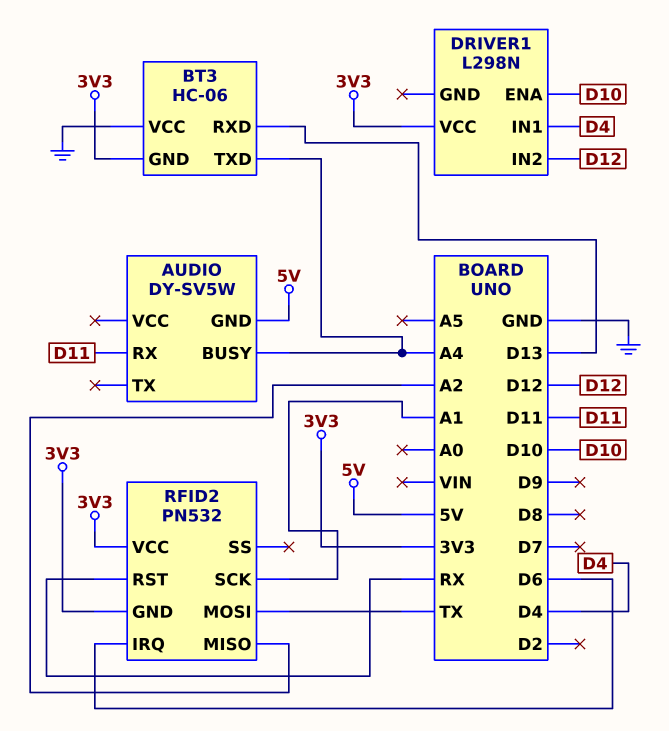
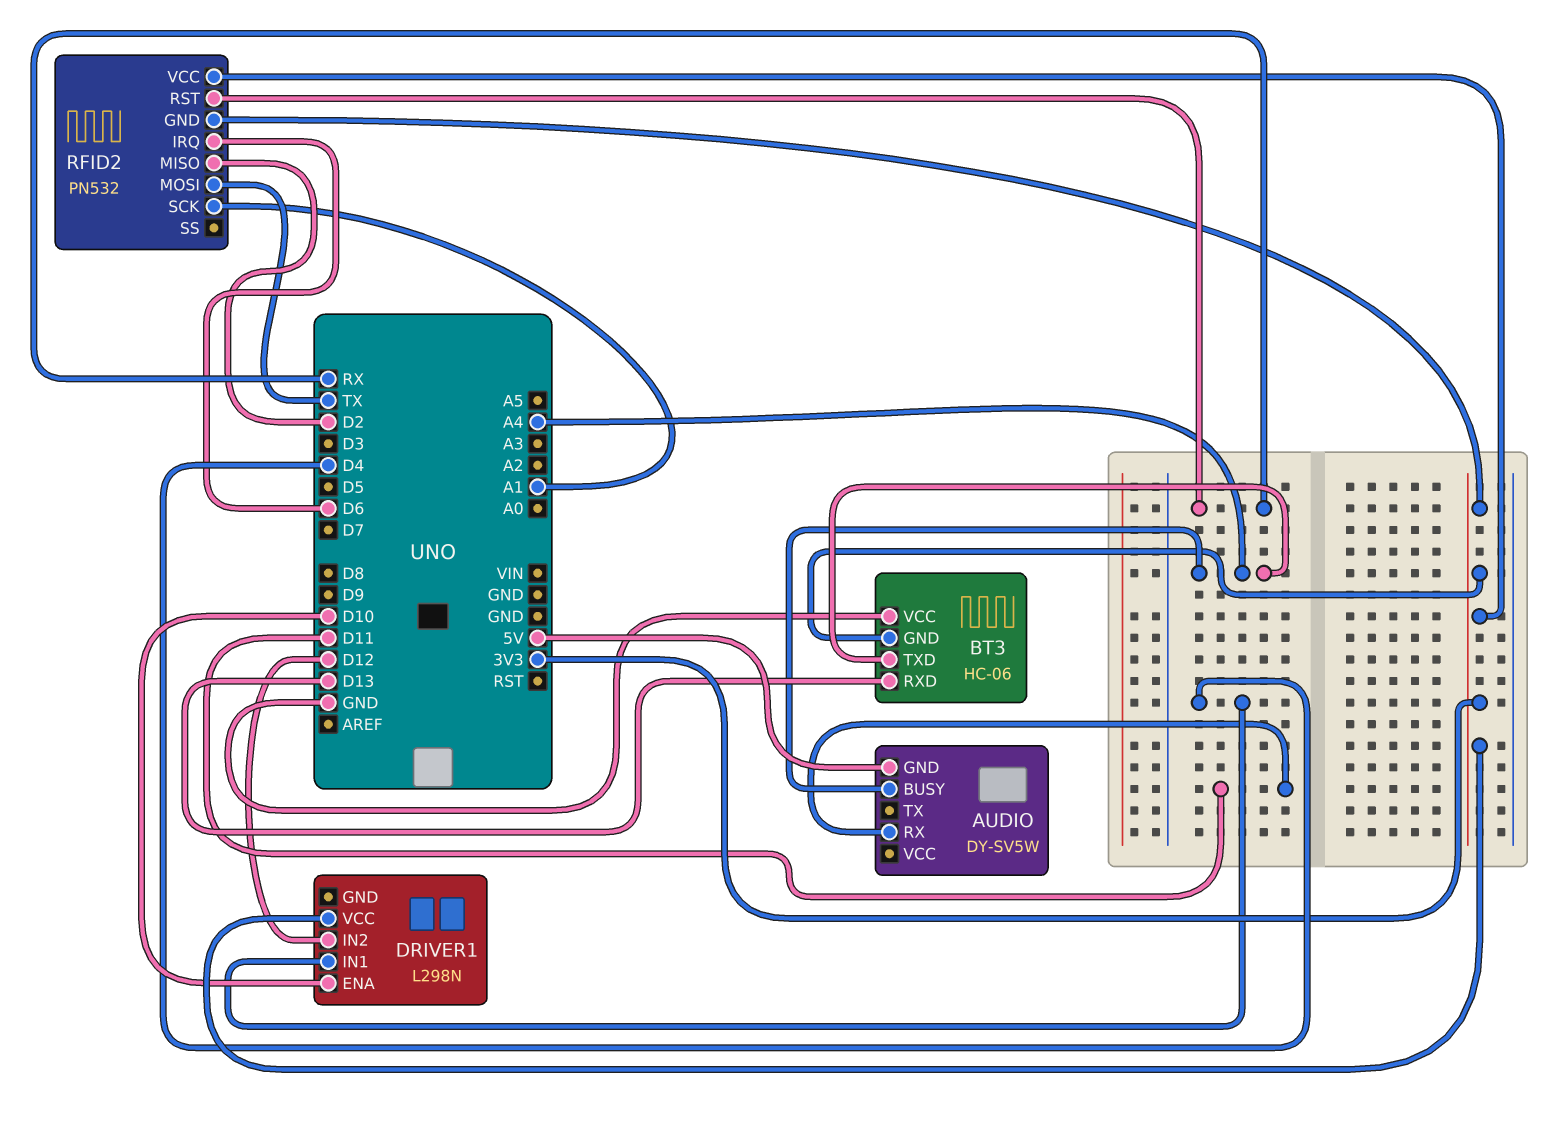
RFID2 pin MISO: A2 -> D2

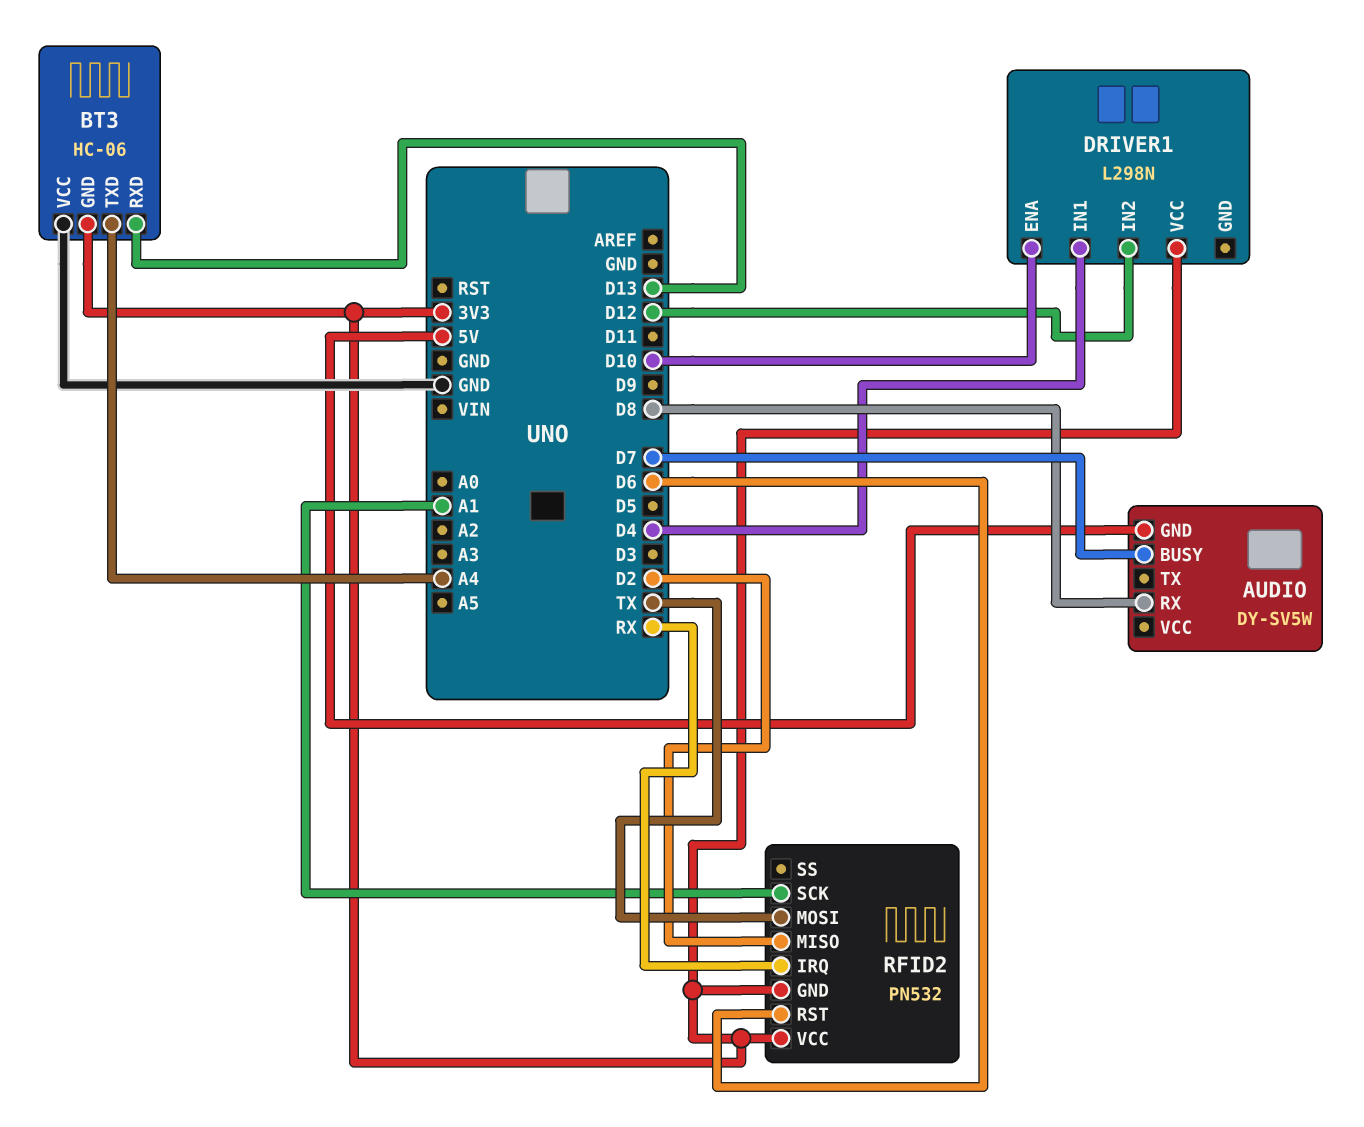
AUDIO pin BUSY: A4 -> D7
AUDIO pin RX: D11 -> D8
RFID2 pin IRQ: D6 -> RX
RFID2 pin RST: RX -> D6

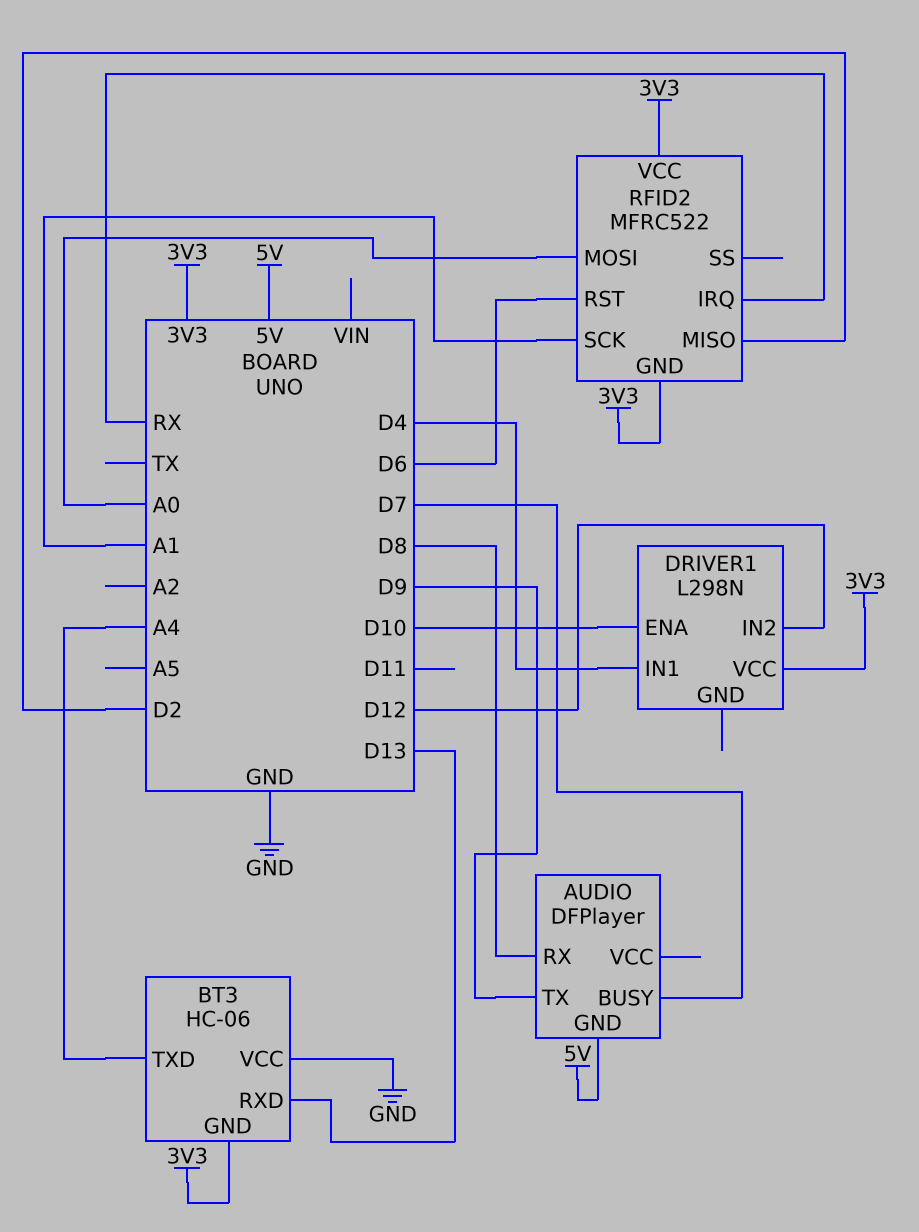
AUDIO: DY-SV5W -> DFPlayer
AUDIO pin TX: none -> D9
RFID2: PN532 -> MFRC522
RFID2 pin MOSI: TX -> A0

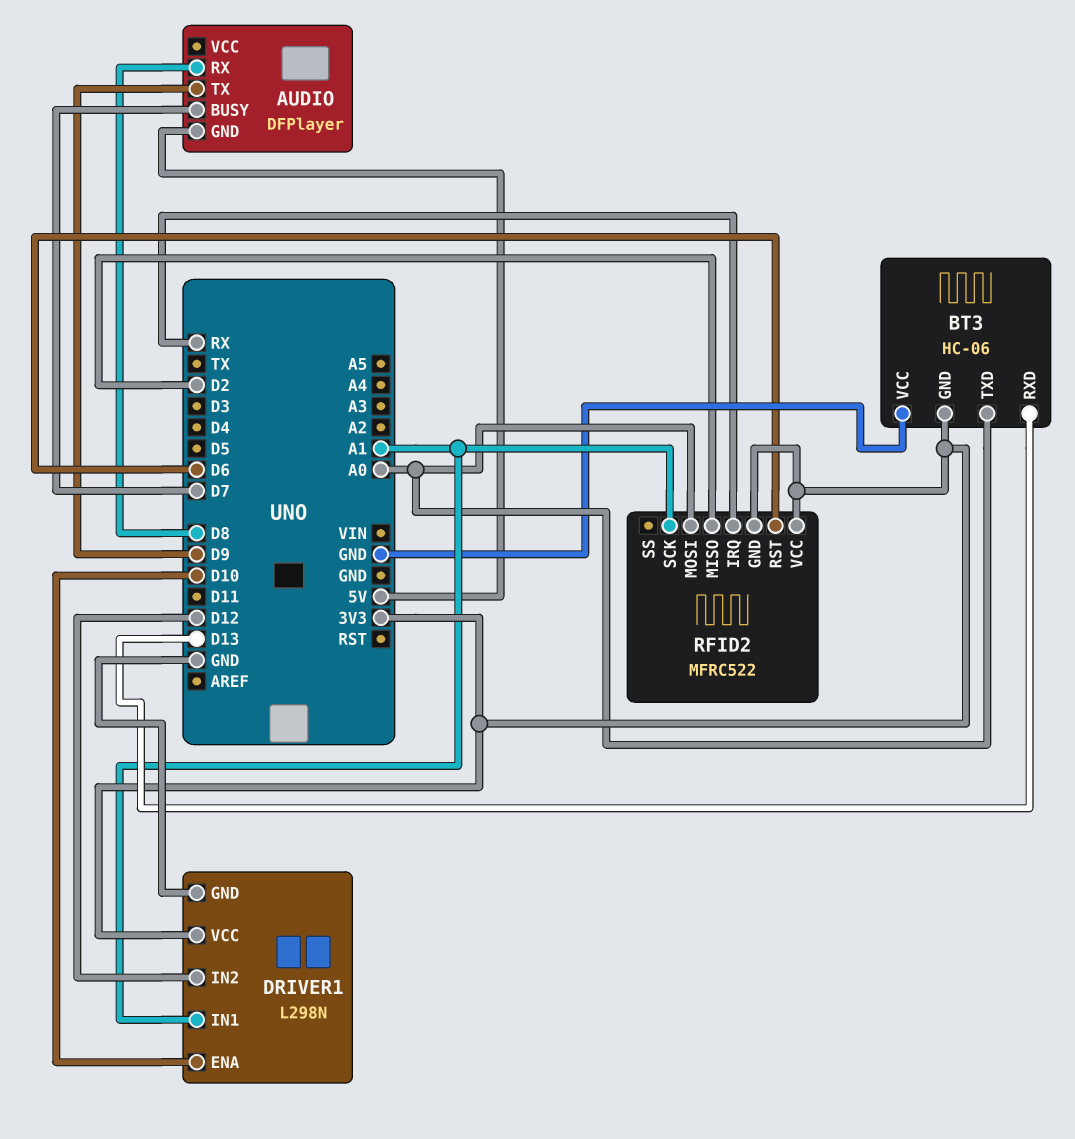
BT3 pin TXD: A4 -> A0
DRIVER1 pin GND: none -> GND
DRIVER1 pin IN1: D4 -> A1

